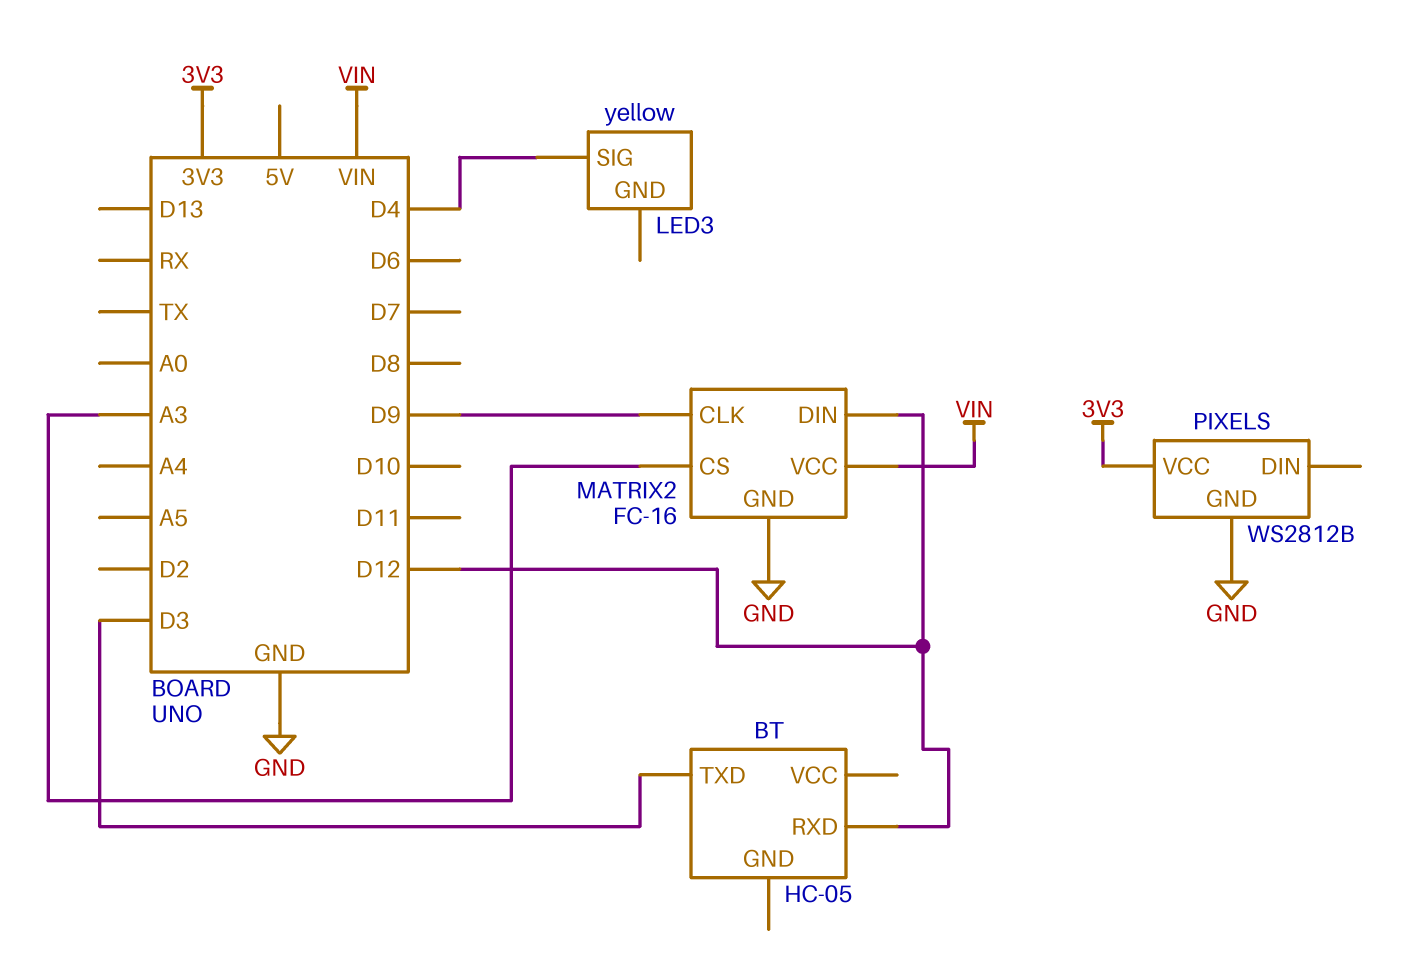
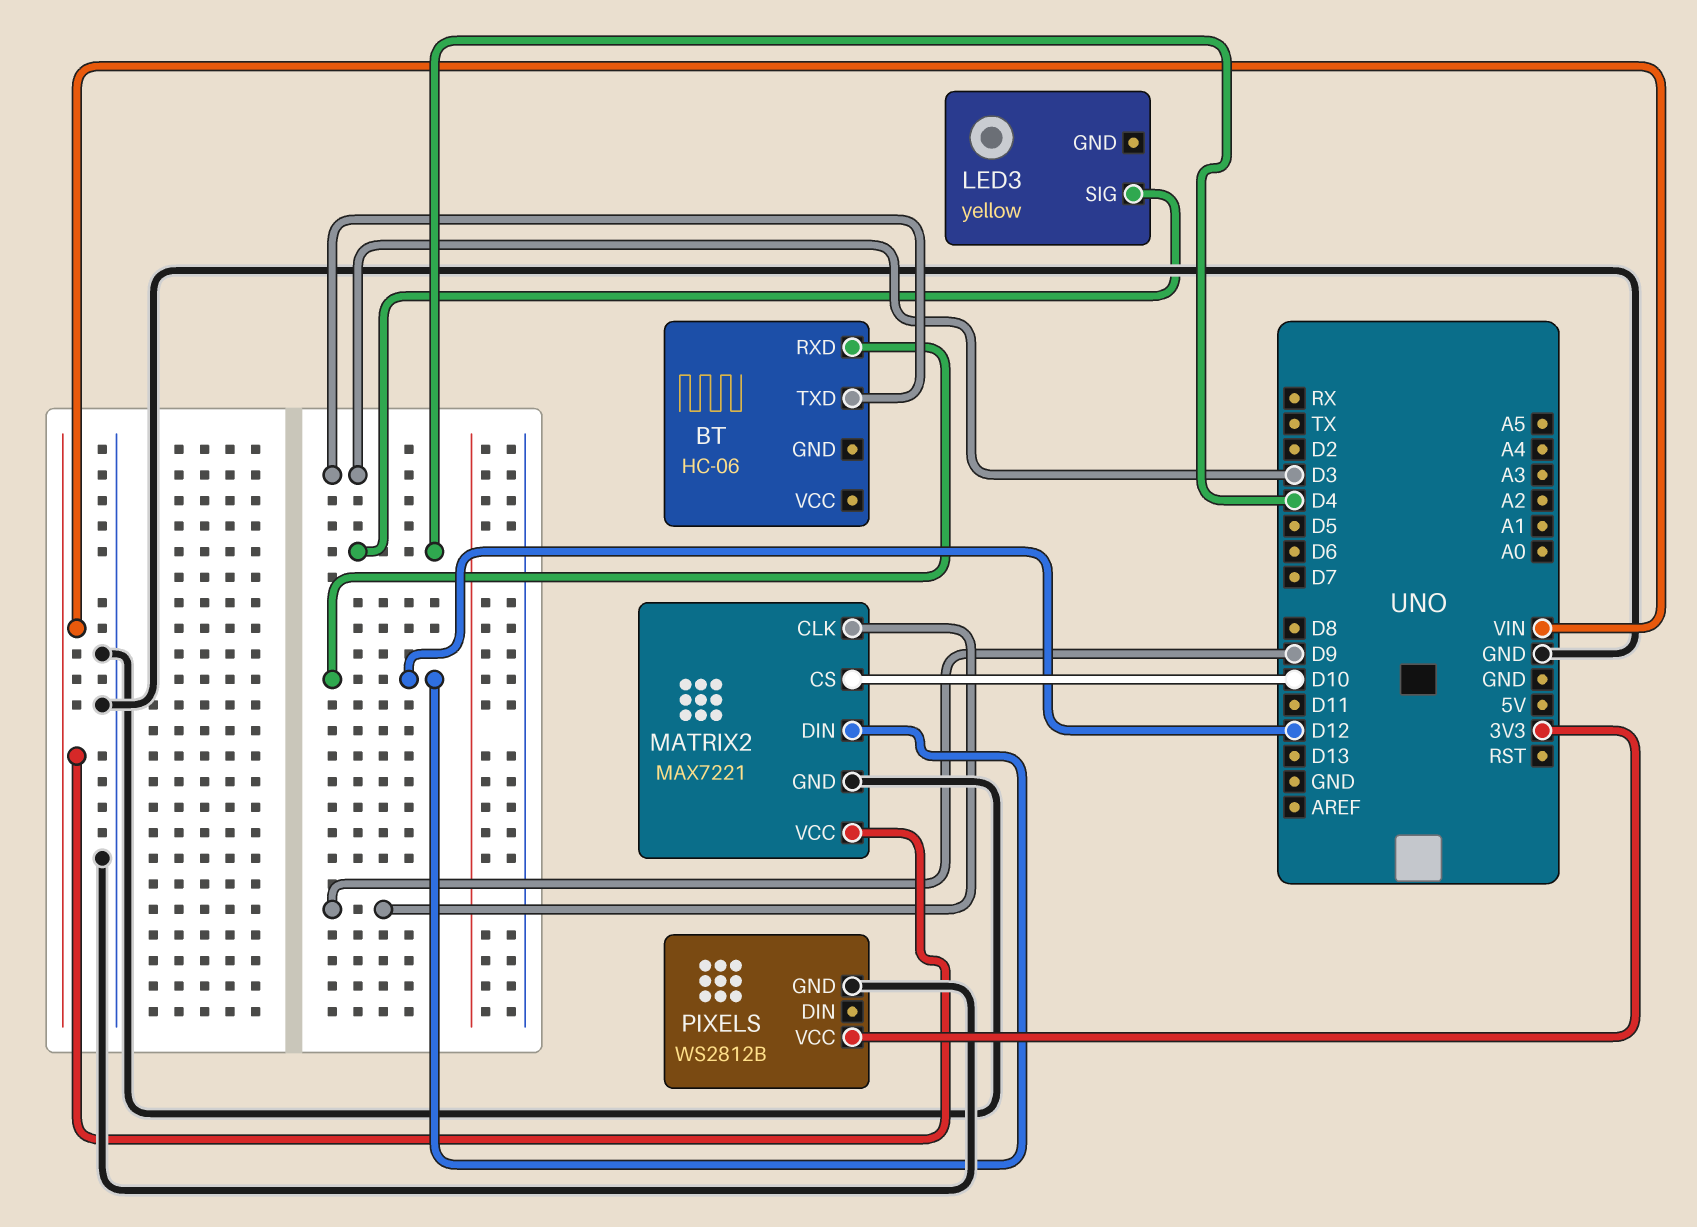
BT: HC-05 -> HC-06
MATRIX2: FC-16 -> MAX7221
MATRIX2 pin CS: A3 -> D10

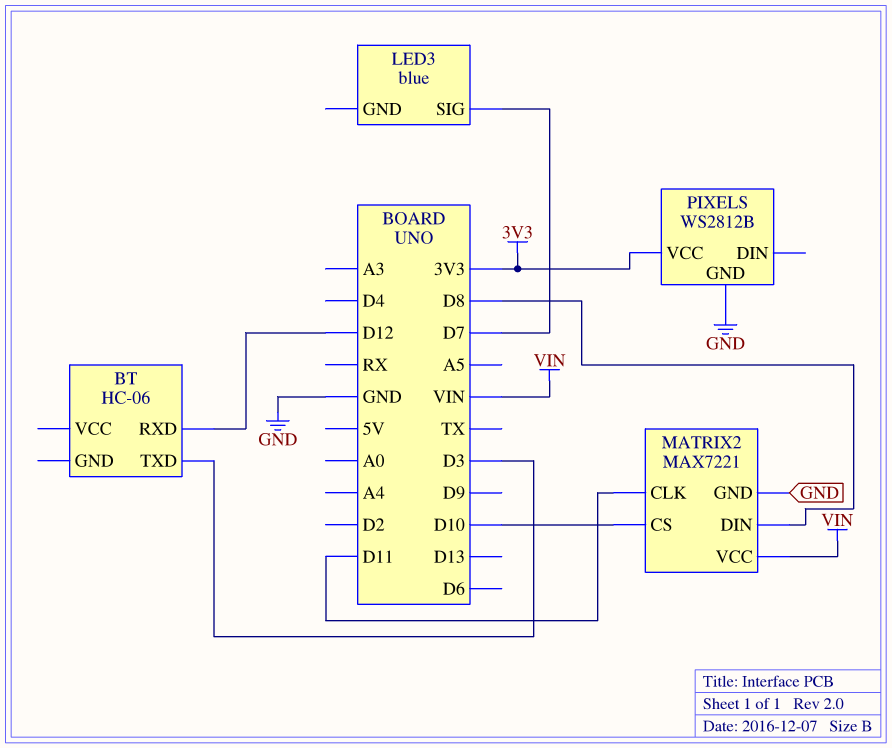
LED3: yellow -> blue
LED3 pin SIG: D4 -> D7
MATRIX2 pin CLK: D9 -> D11
MATRIX2 pin DIN: D12 -> D8

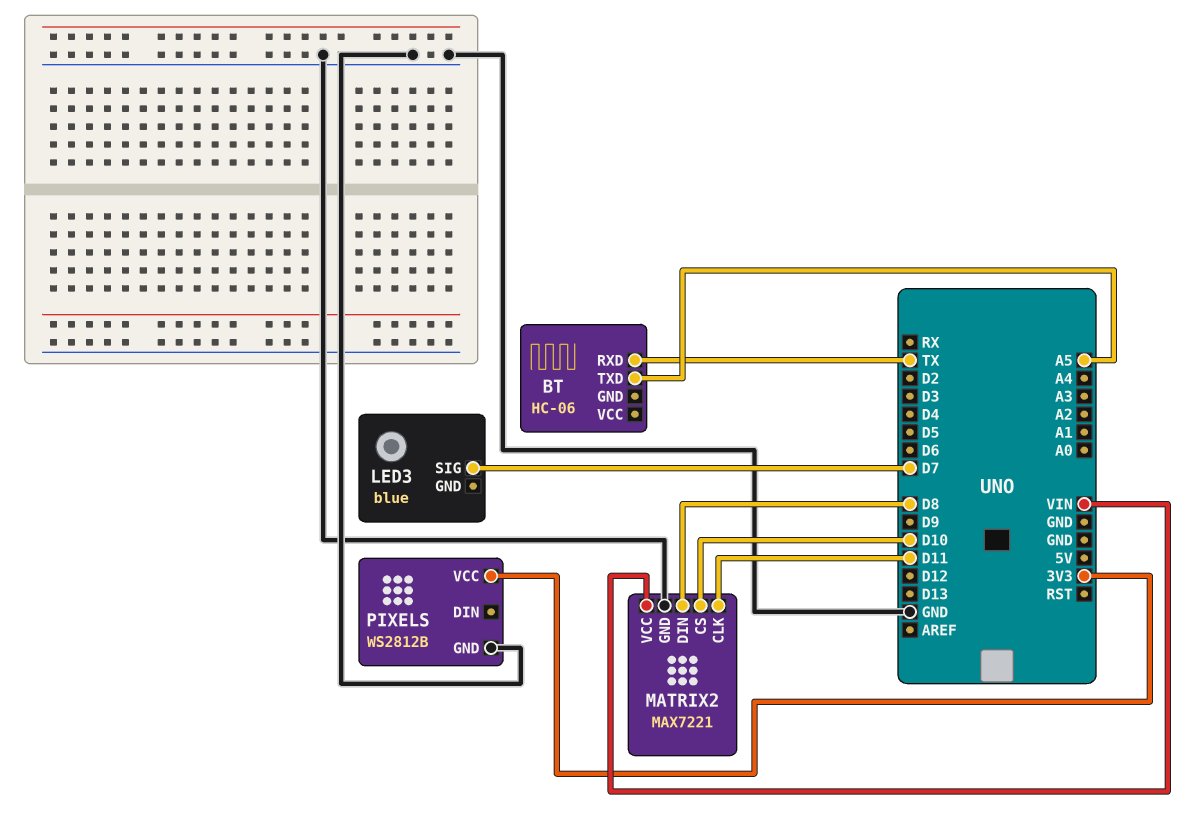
BT pin RXD: D12 -> TX
BT pin TXD: D3 -> A5

